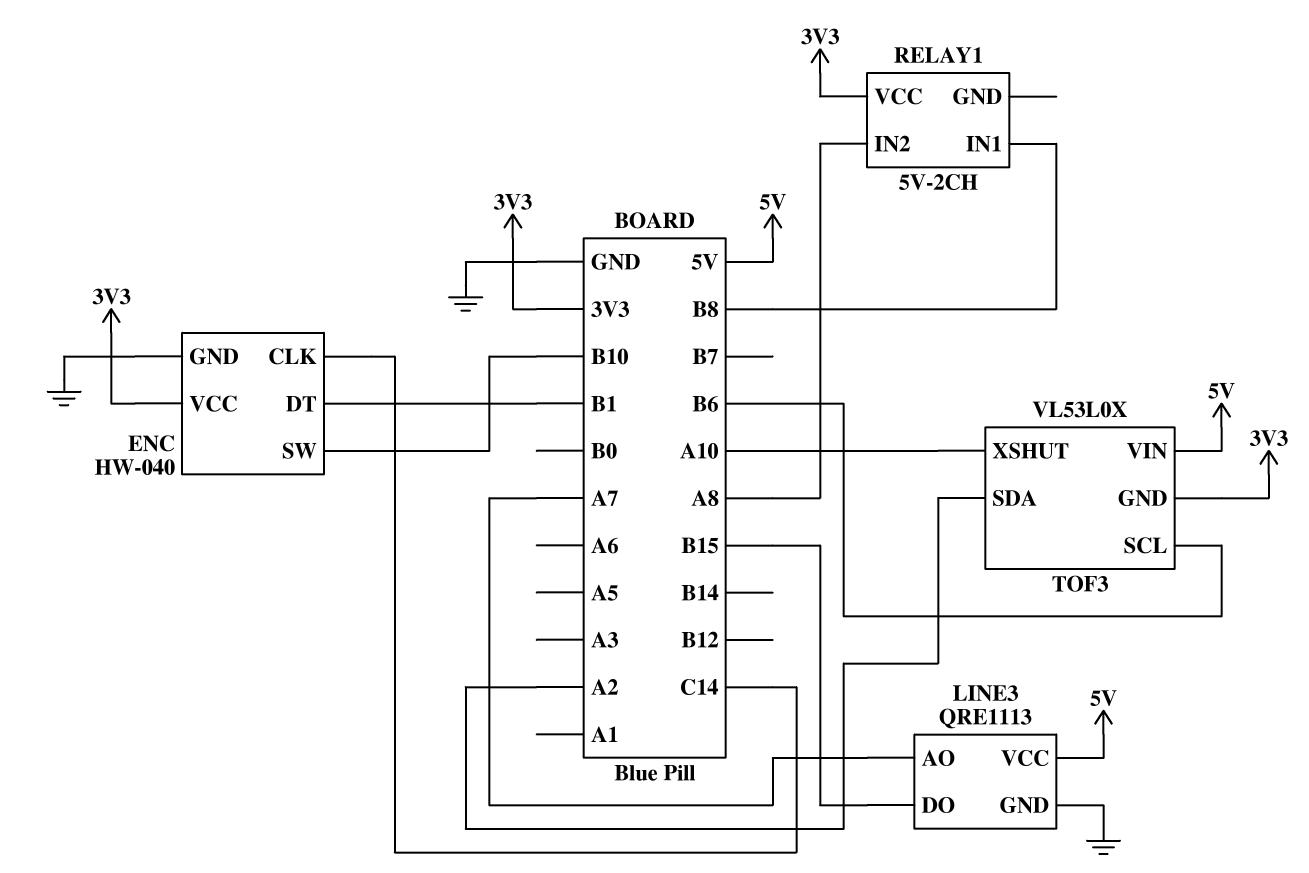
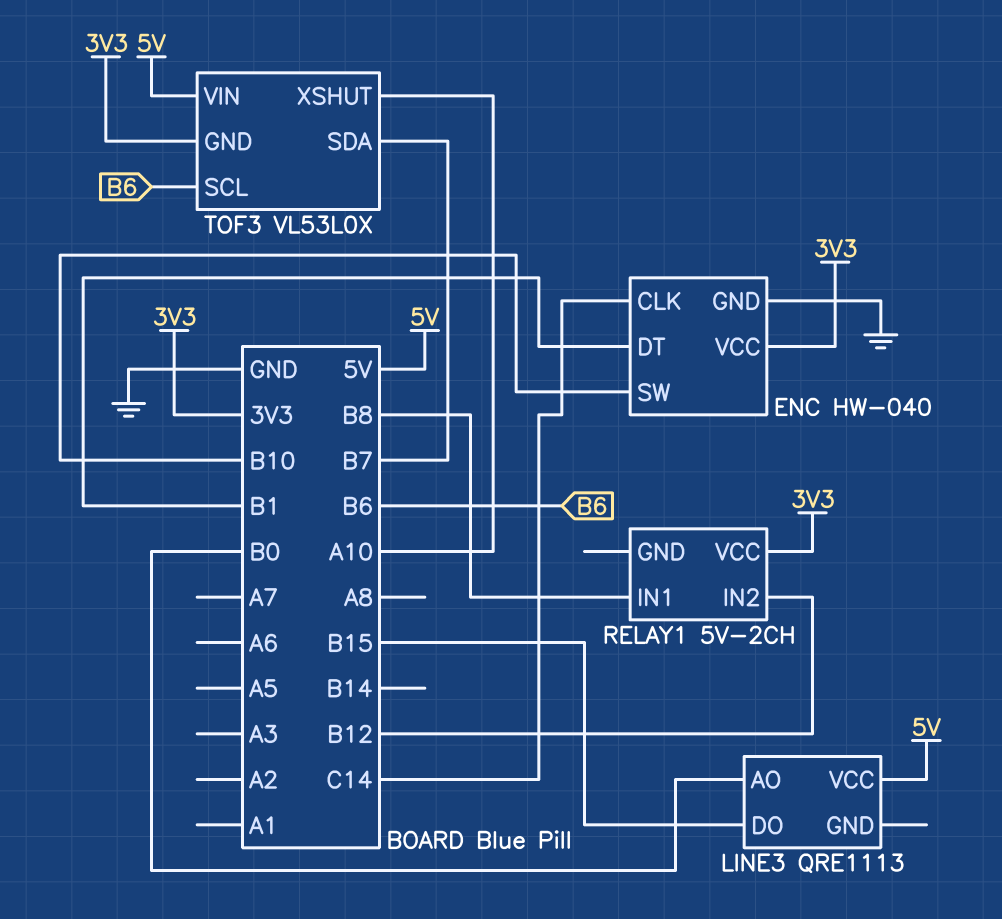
LINE3 pin AO: A7 -> B0
LINE3 pin GND: GND -> none
RELAY1 pin IN2: A8 -> B12
TOF3 pin SDA: A2 -> B7

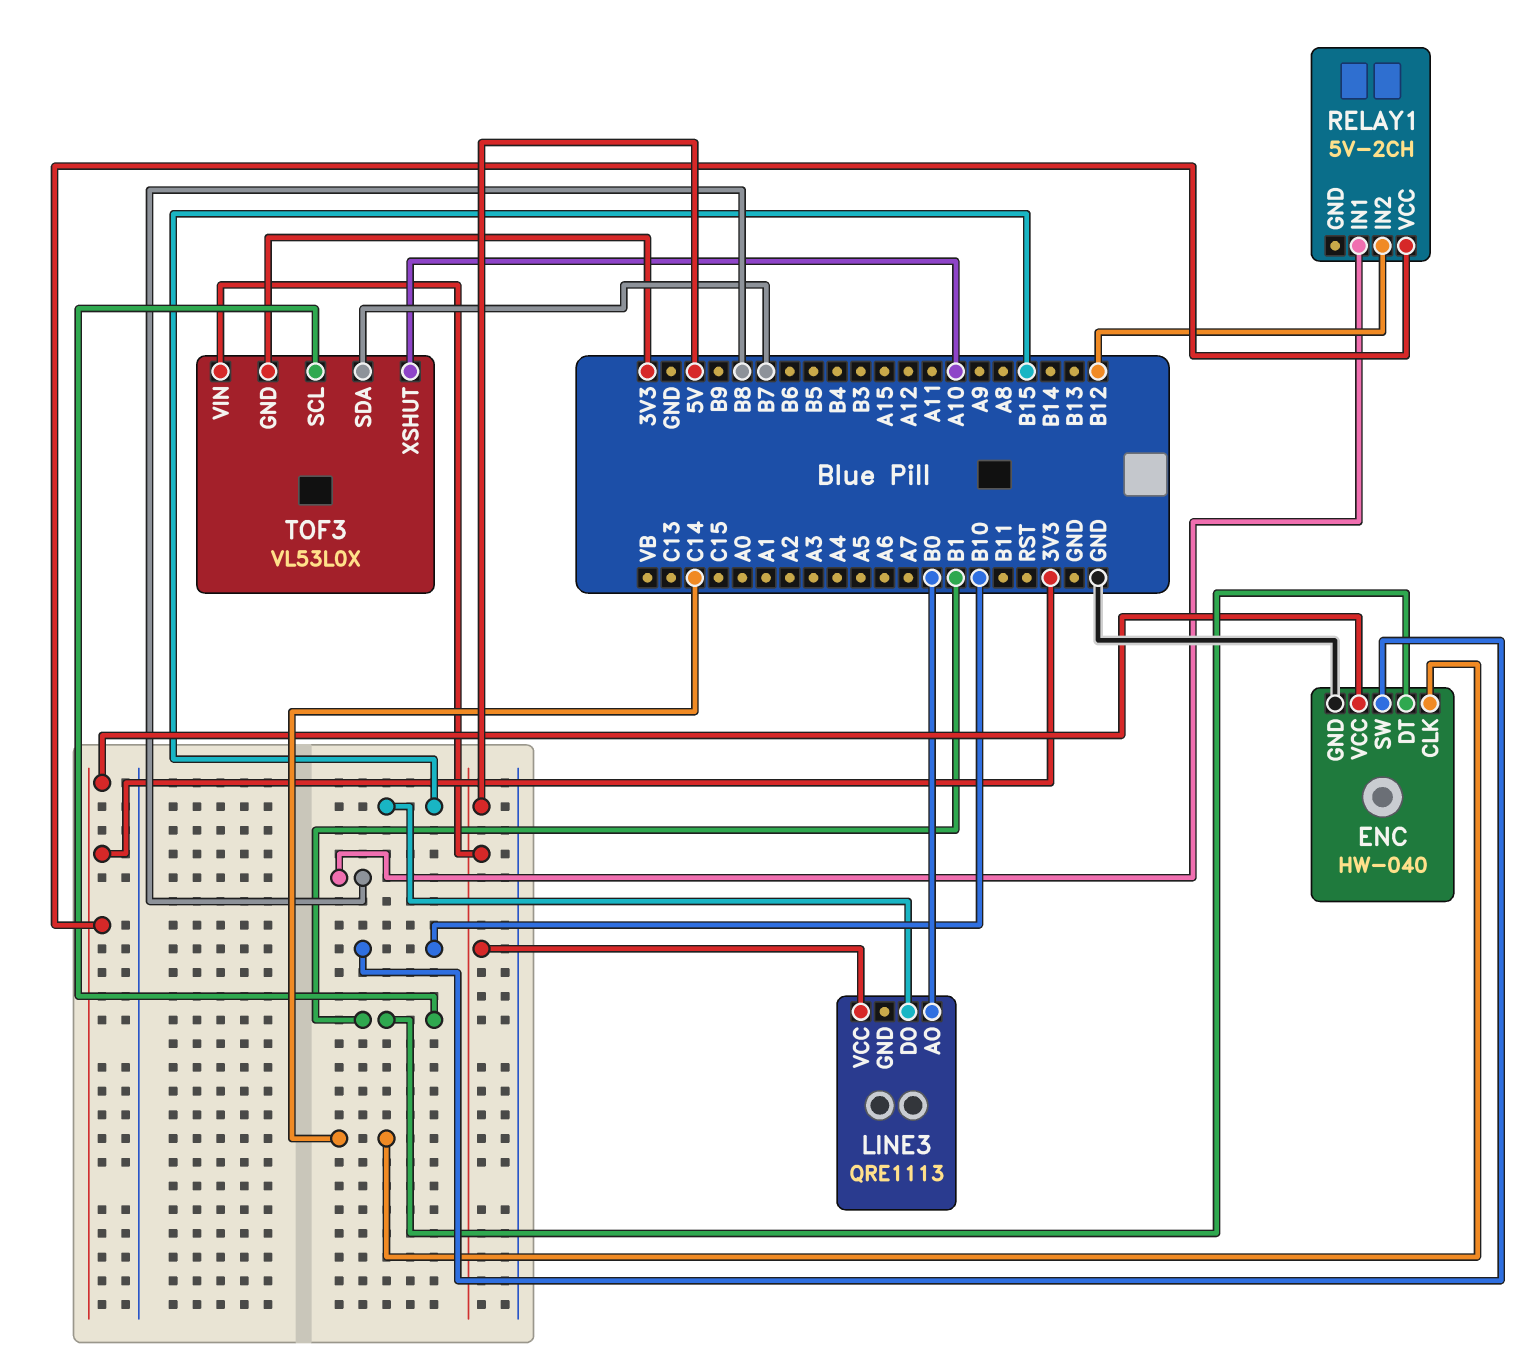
TOF3 pin SCL: B6 -> B1

